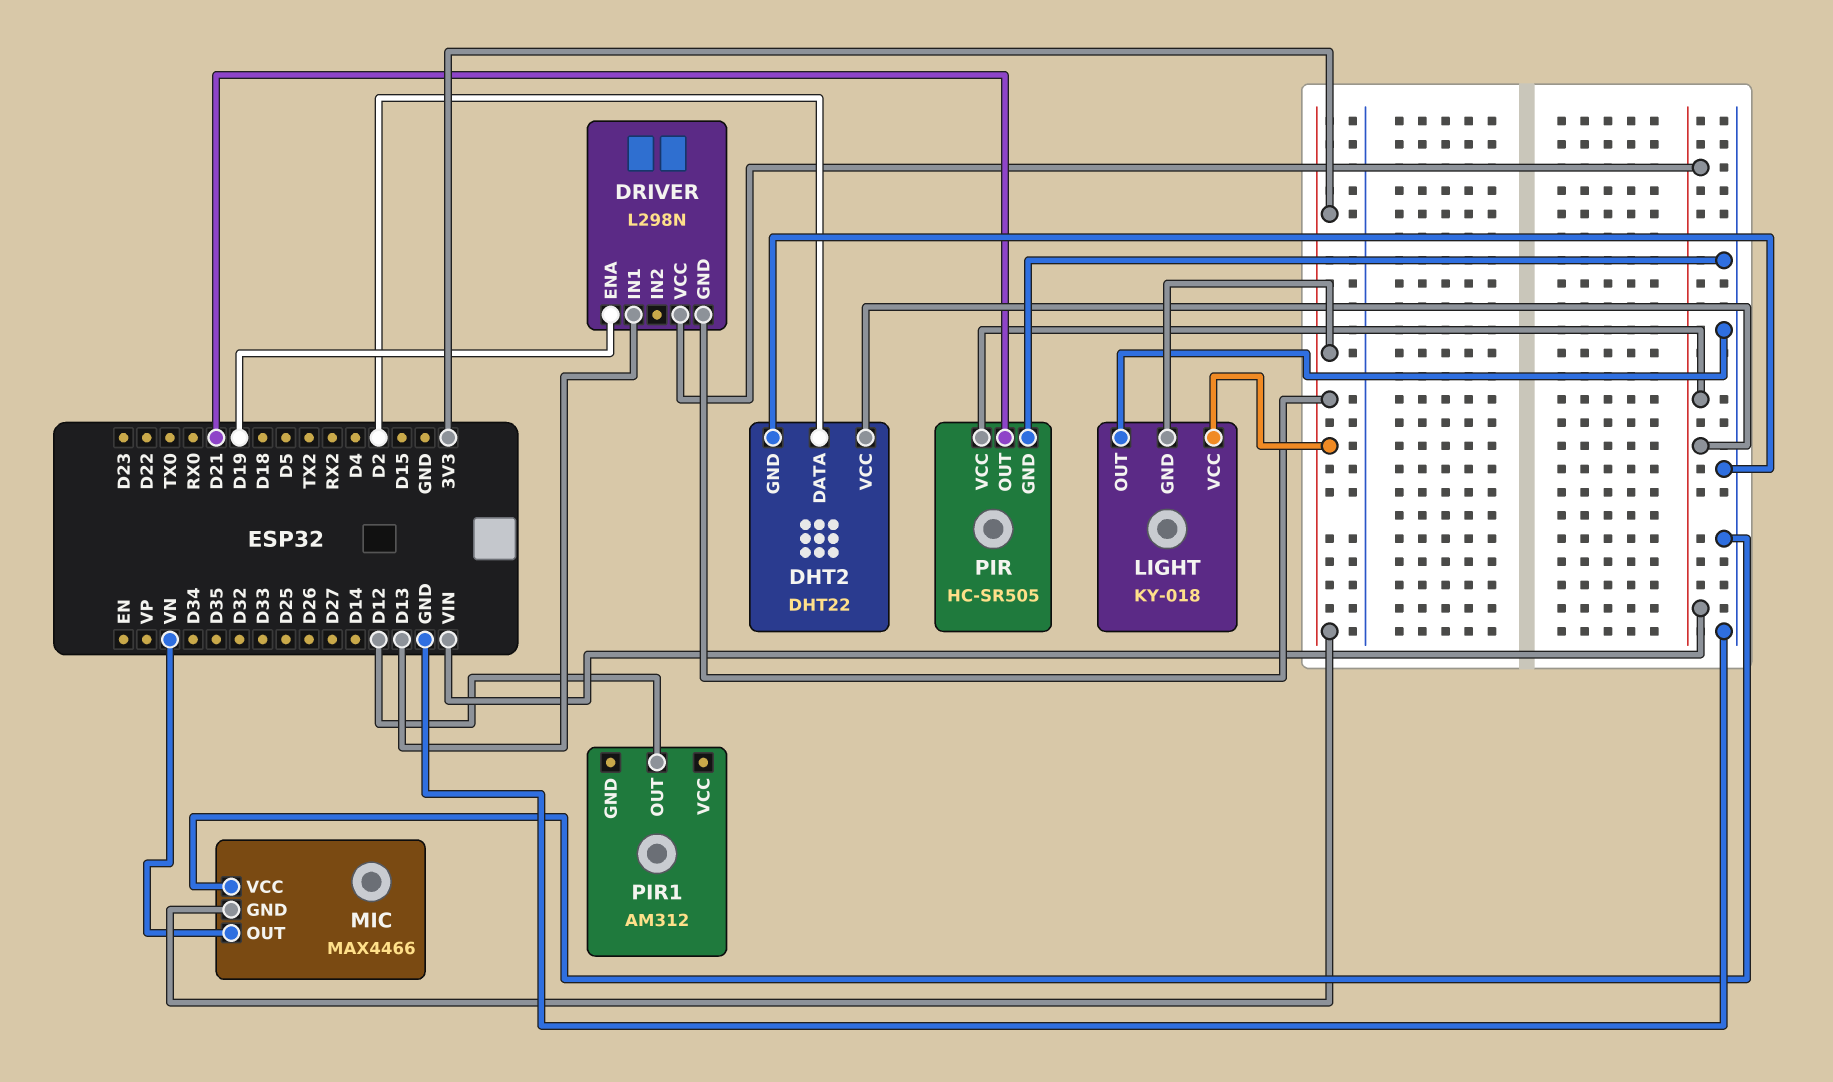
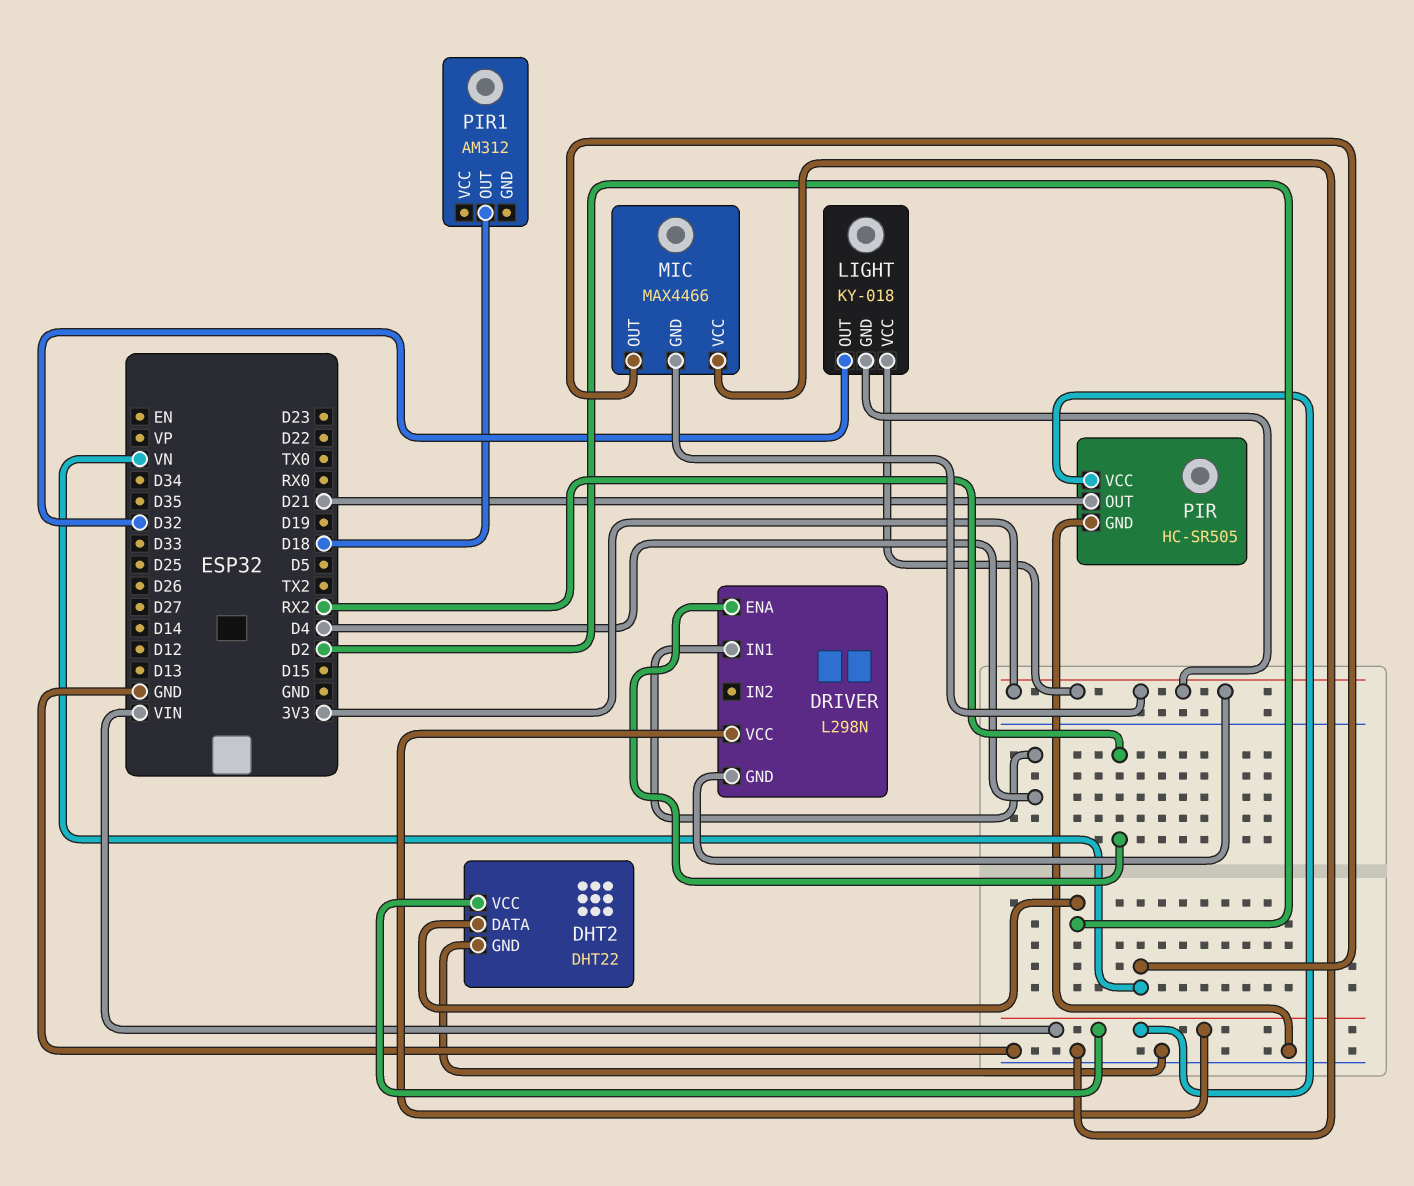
DRIVER pin ENA: D19 -> RX2
DRIVER pin IN1: D13 -> D4
LIGHT pin OUT: GND -> D32
PIR1 pin OUT: D12 -> D18

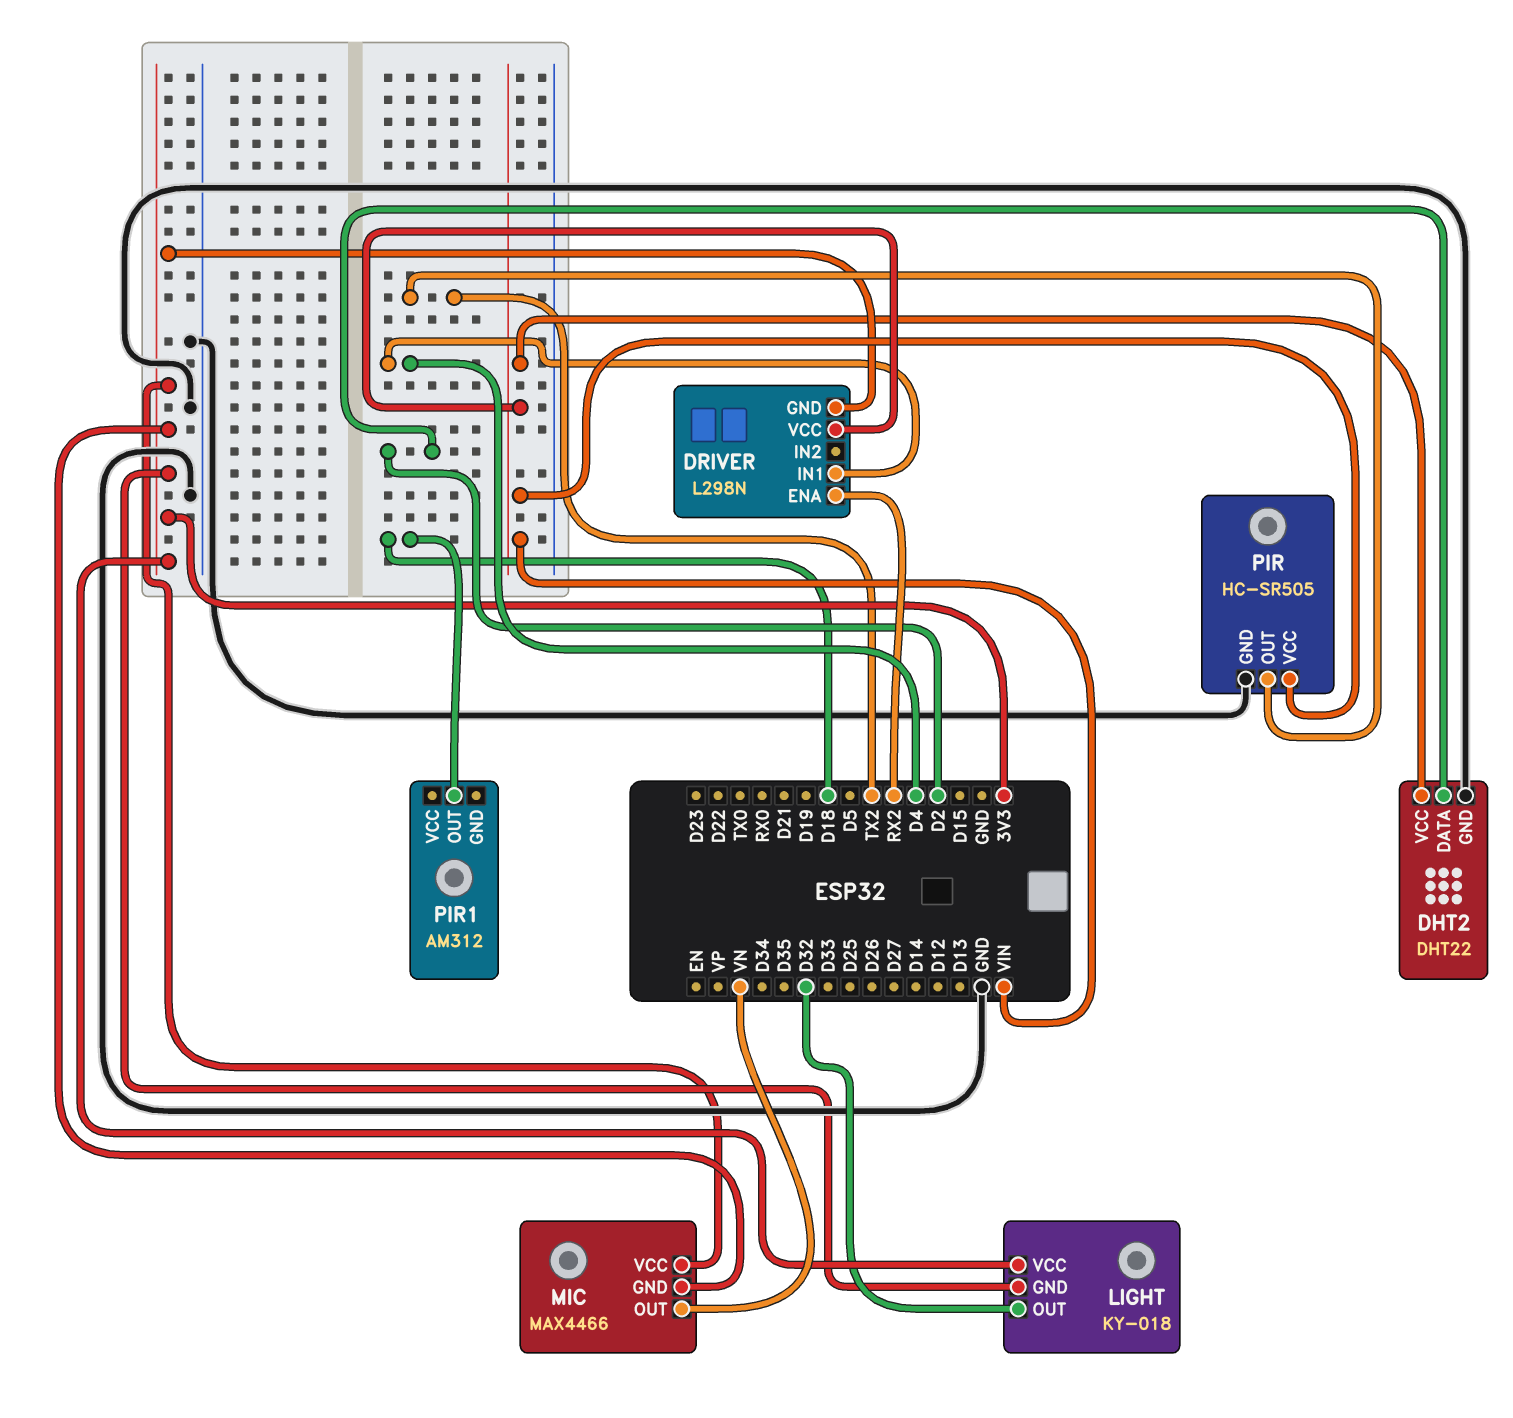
MIC pin VCC: GND -> 3V3
PIR pin OUT: D21 -> TX2

